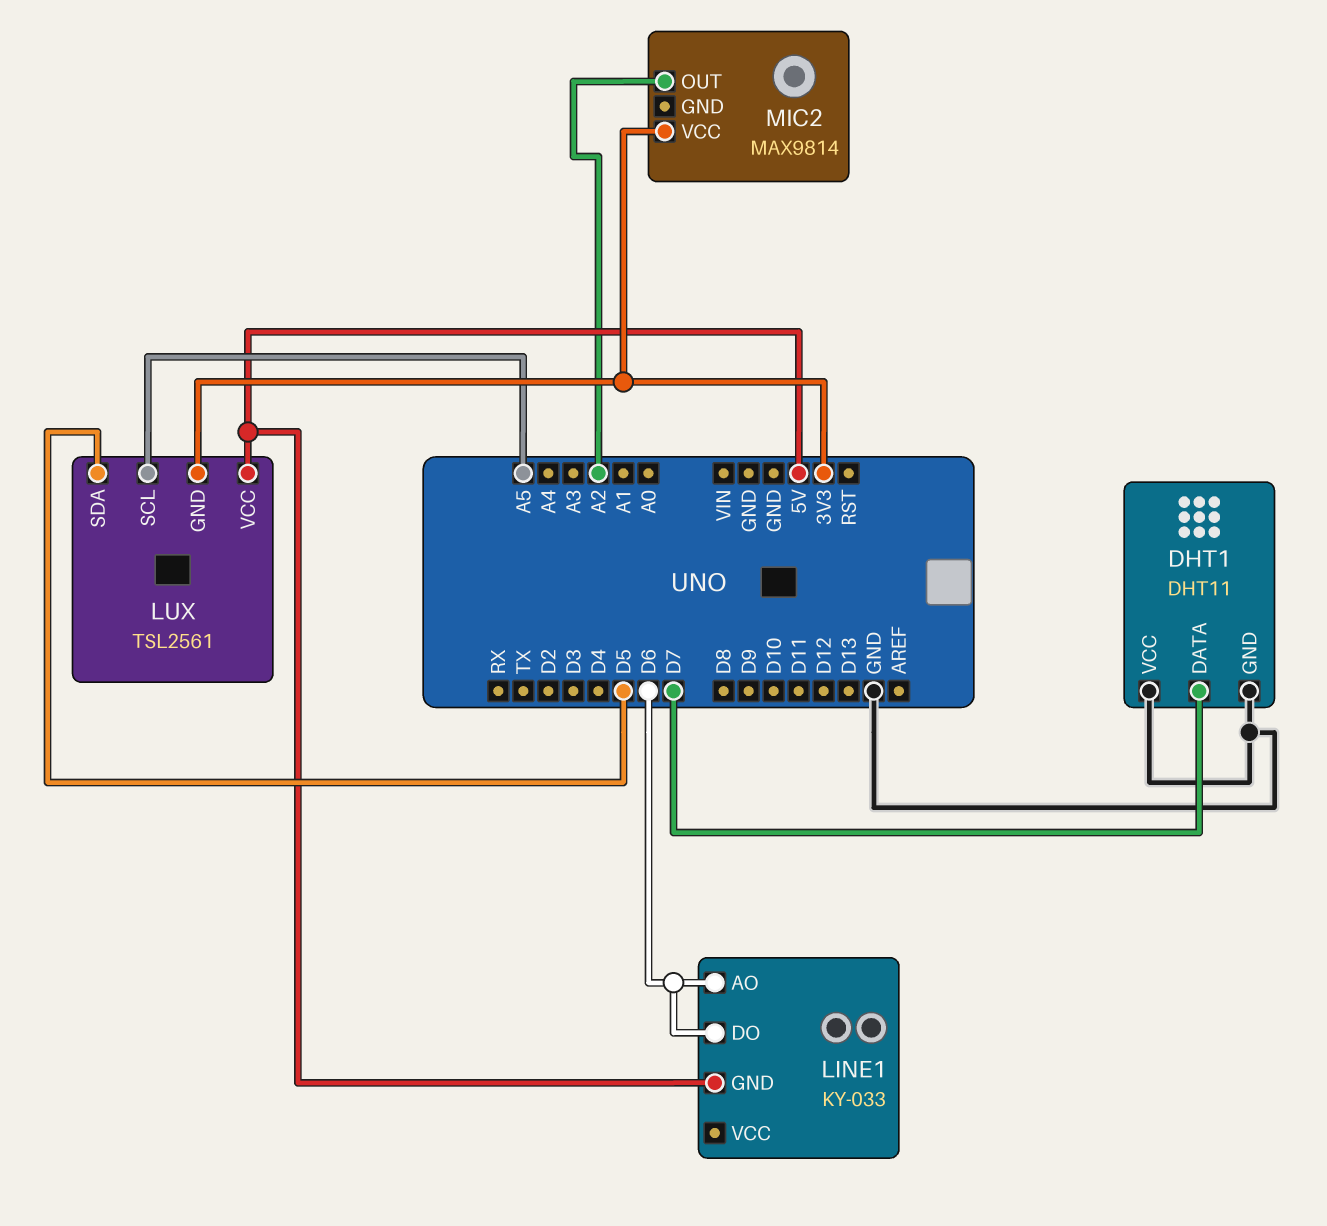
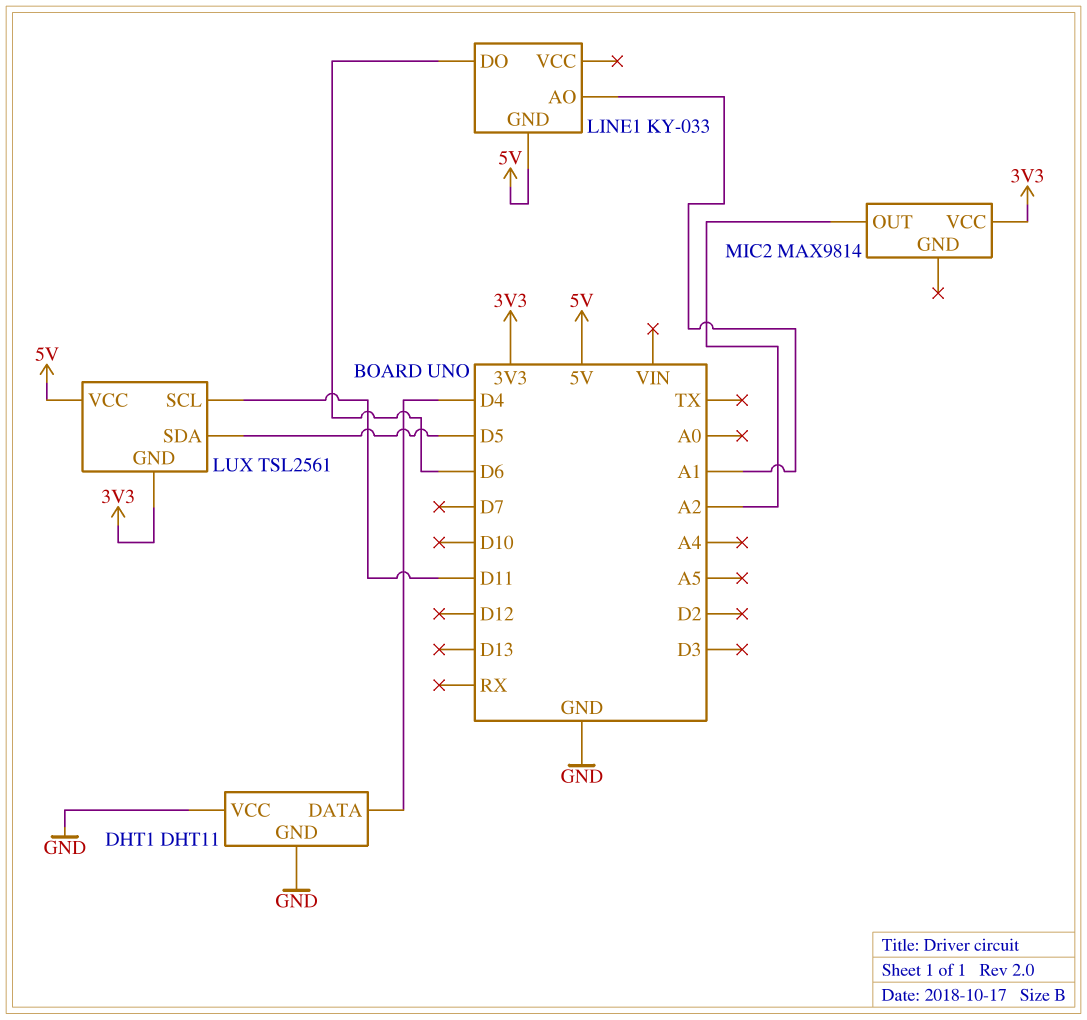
DHT1 pin DATA: D7 -> D4
LINE1 pin AO: D6 -> A1
LUX pin SCL: A5 -> D11

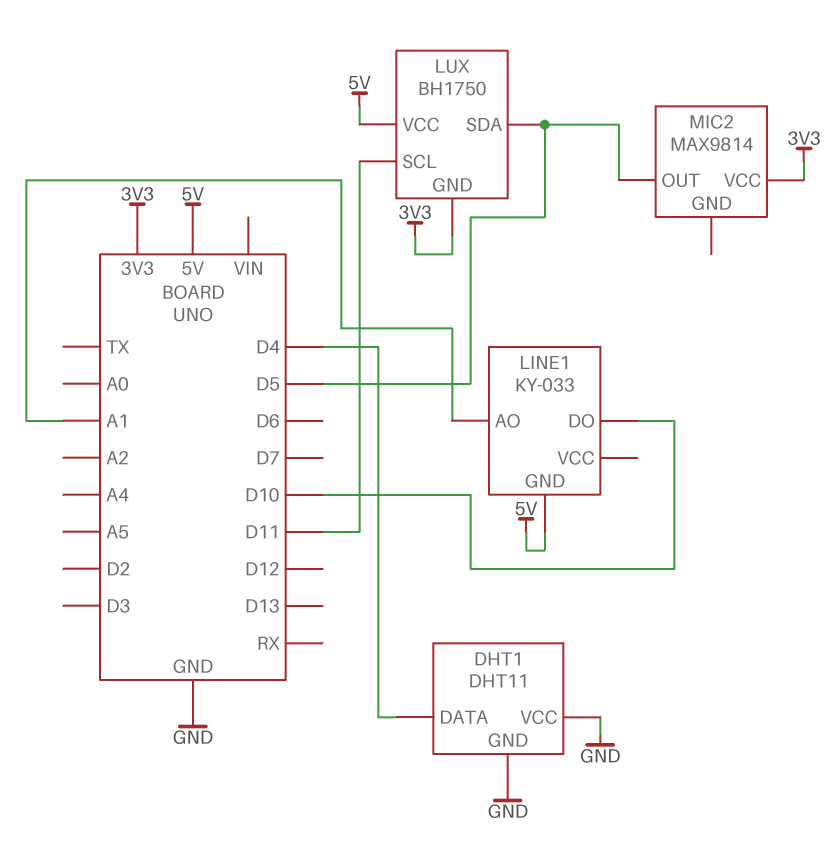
LINE1 pin DO: D6 -> D10
LUX: TSL2561 -> BH1750
MIC2 pin OUT: A2 -> D5

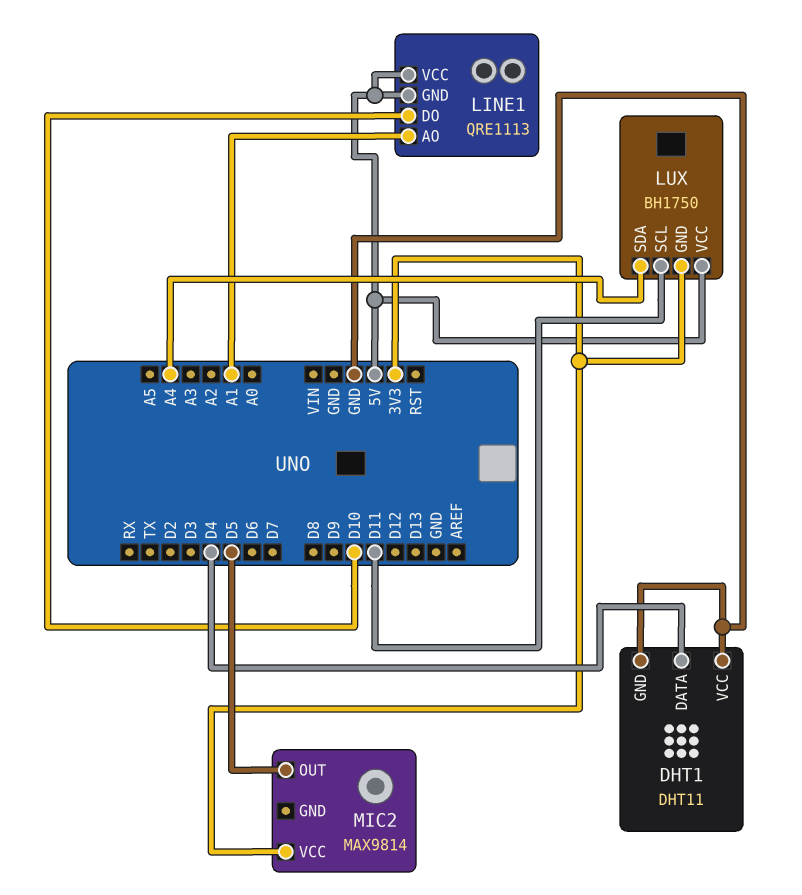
LINE1: KY-033 -> QRE1113
LINE1 pin VCC: none -> 5V
LUX pin SDA: D5 -> A4

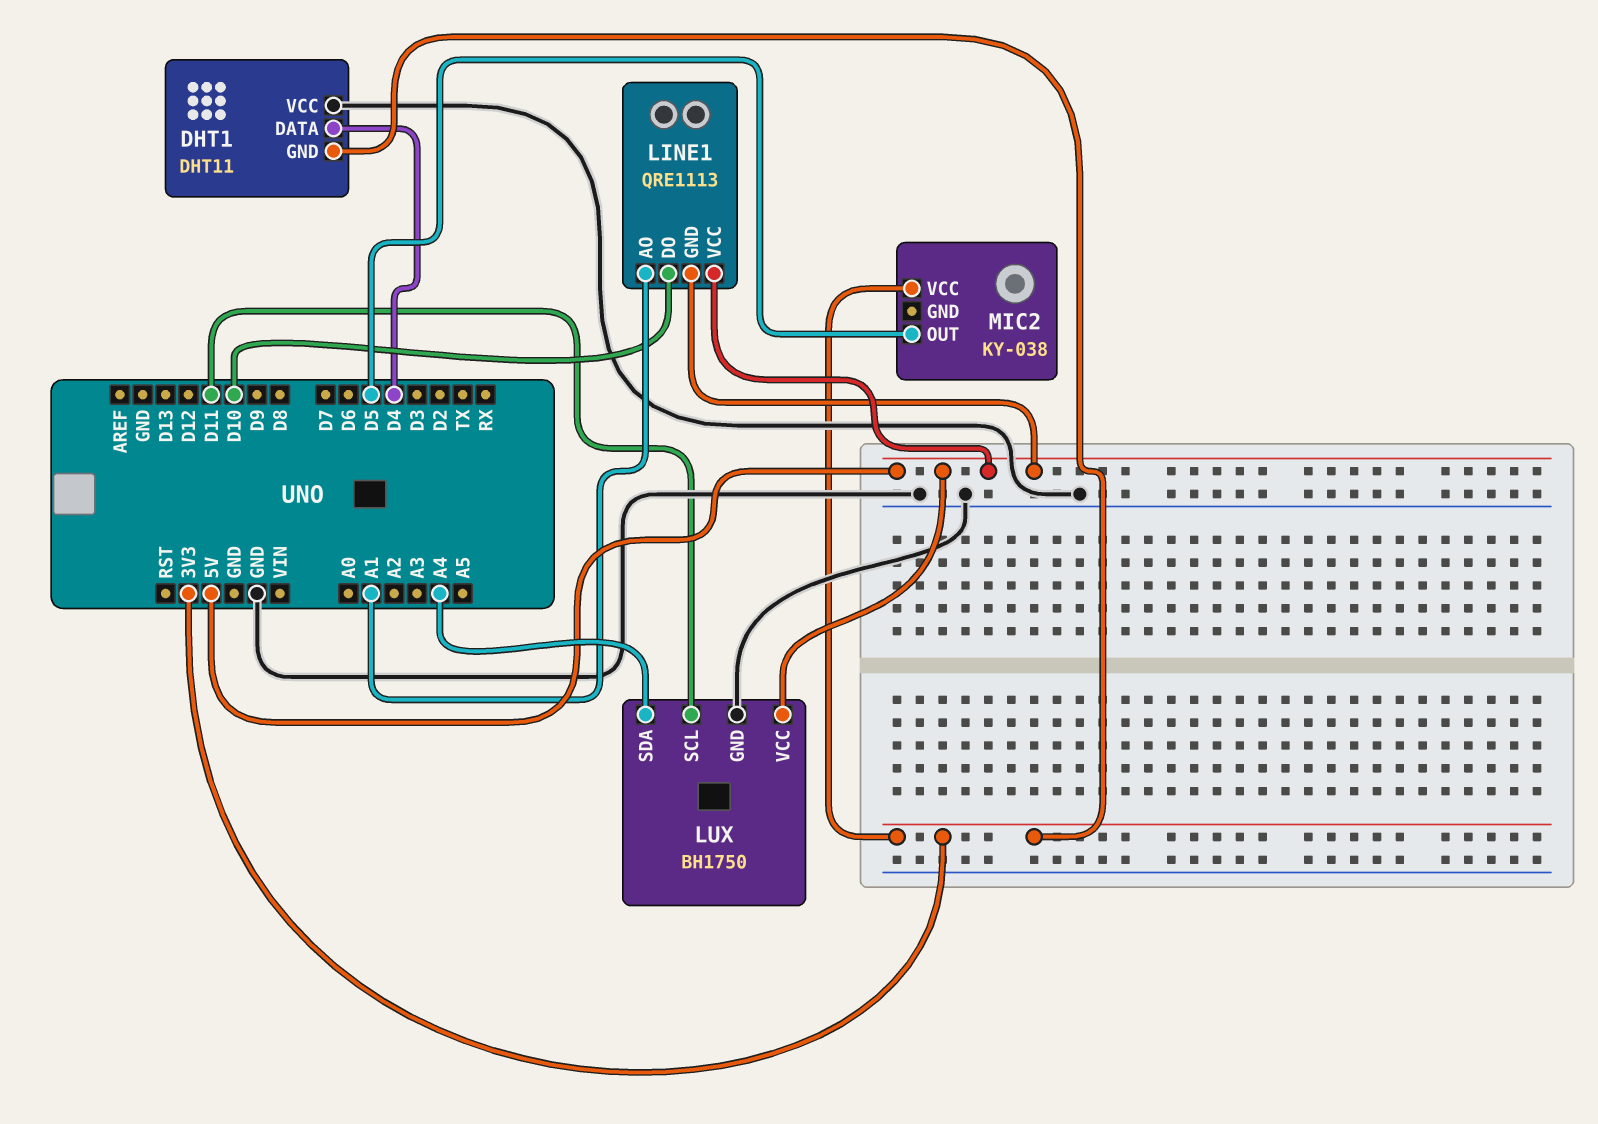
DHT1 pin GND: GND -> 3V3
LUX pin GND: 3V3 -> GND
MIC2: MAX9814 -> KY-038

